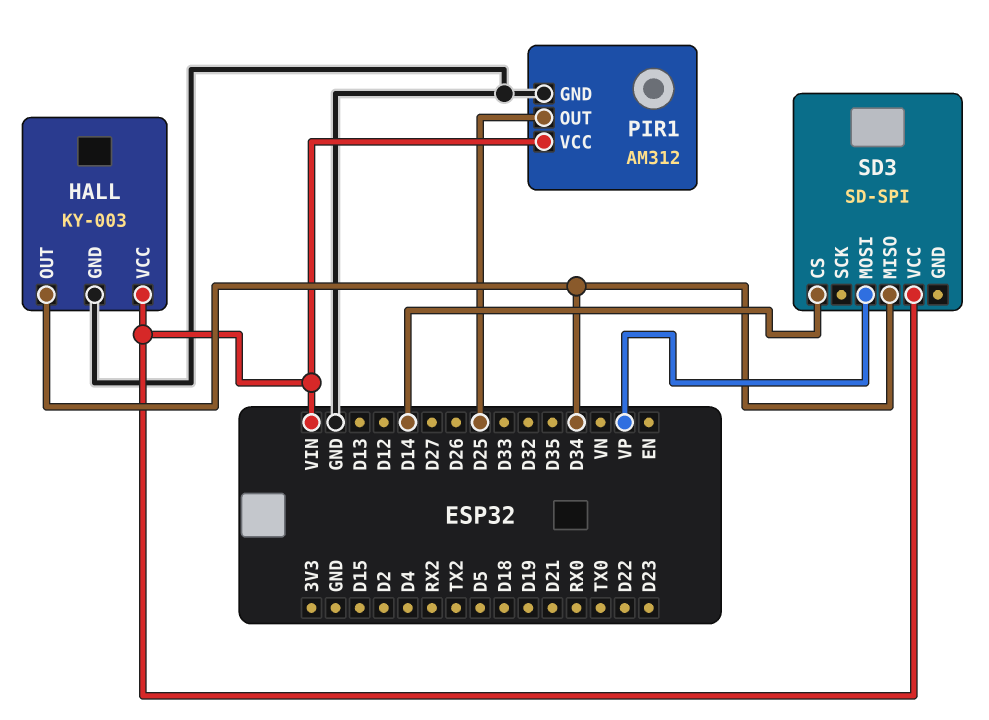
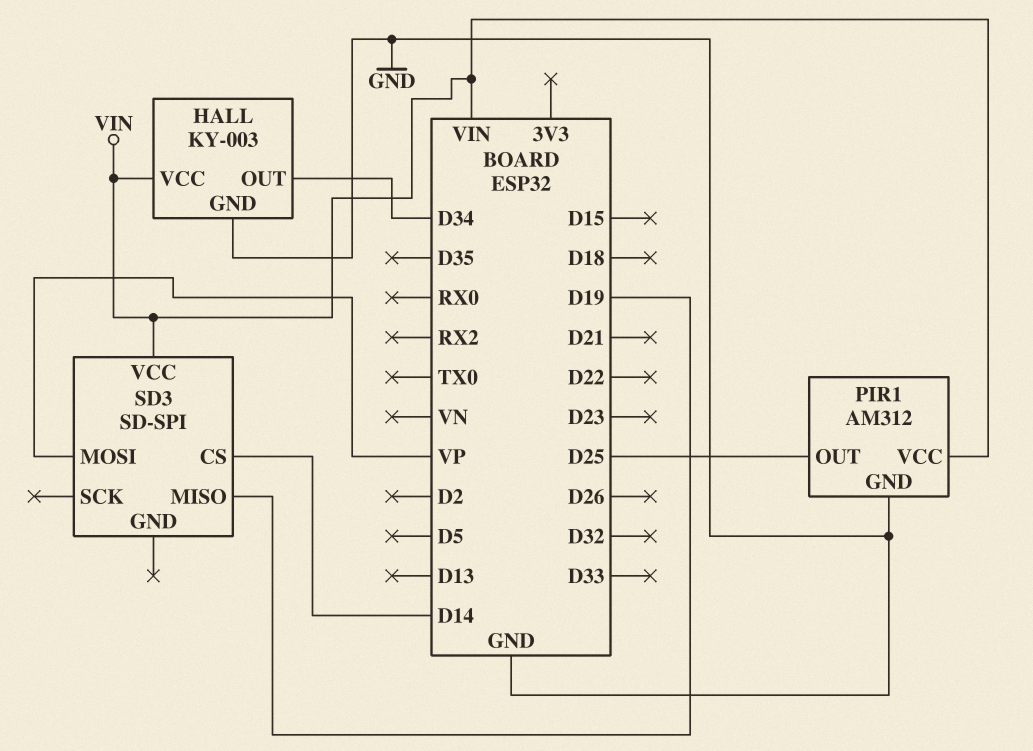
SD3 pin MISO: D34 -> D19

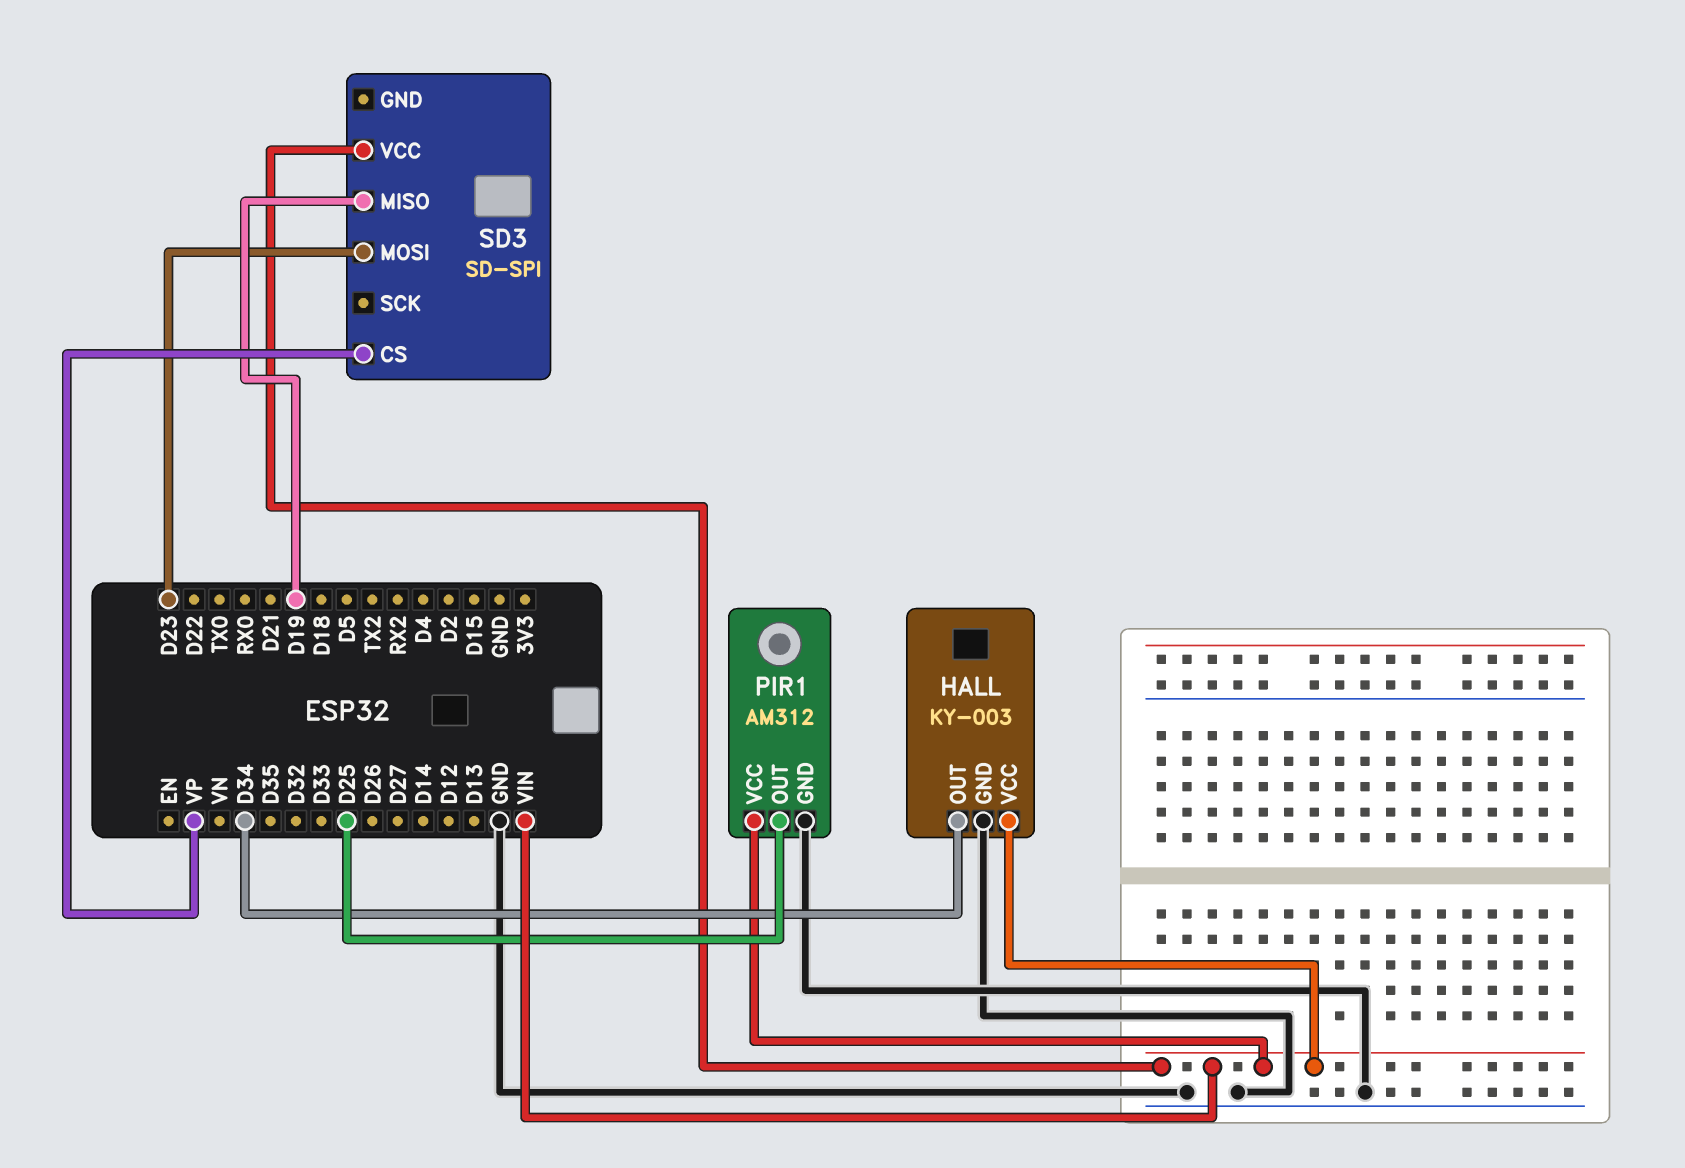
SD3 pin CS: D14 -> VP
SD3 pin MOSI: VP -> D23

